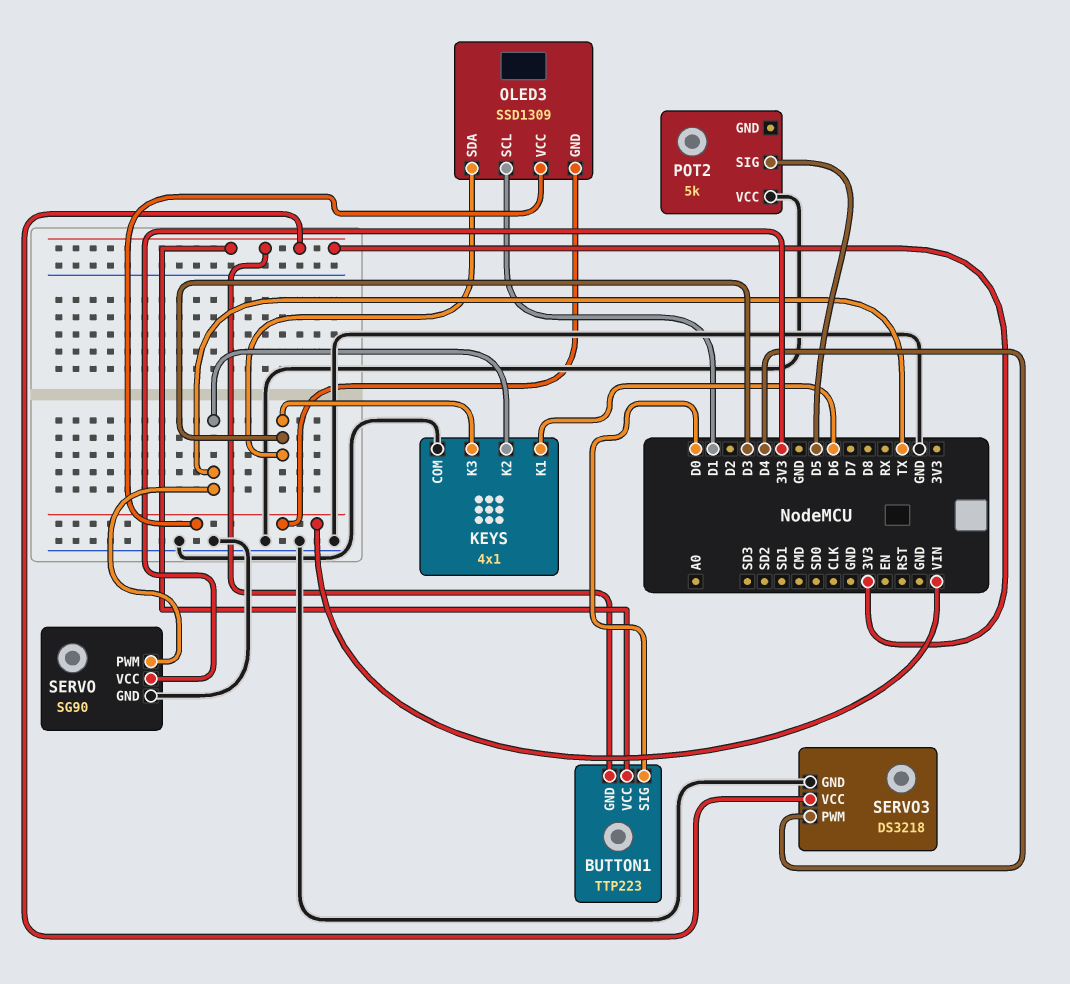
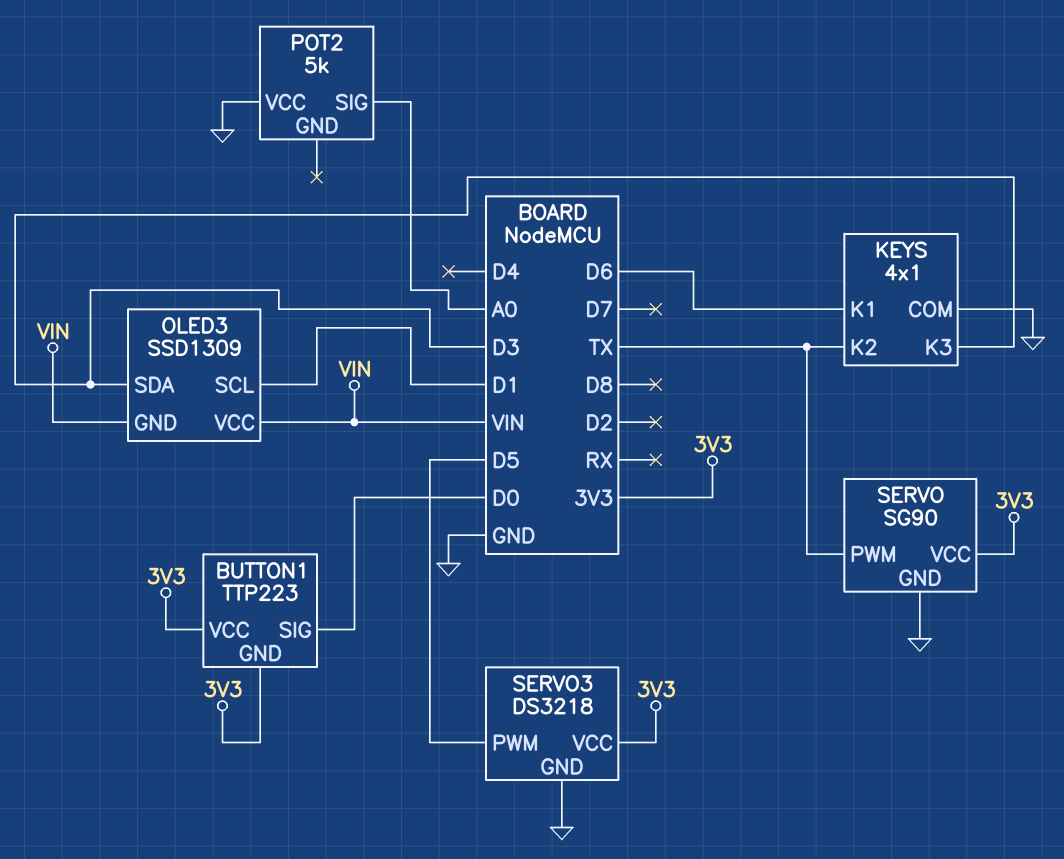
POT2 pin SIG: D5 -> A0
SERVO3 pin PWM: D4 -> D5

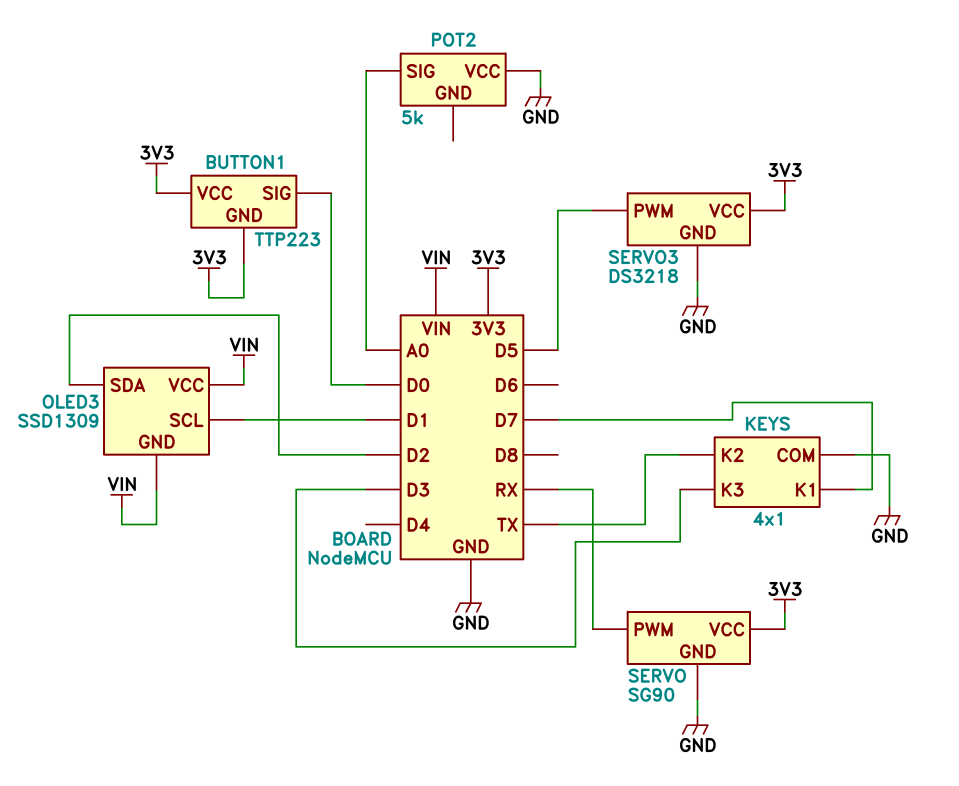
KEYS pin K1: D6 -> D7
OLED3 pin SDA: D3 -> D2
SERVO pin PWM: TX -> RX

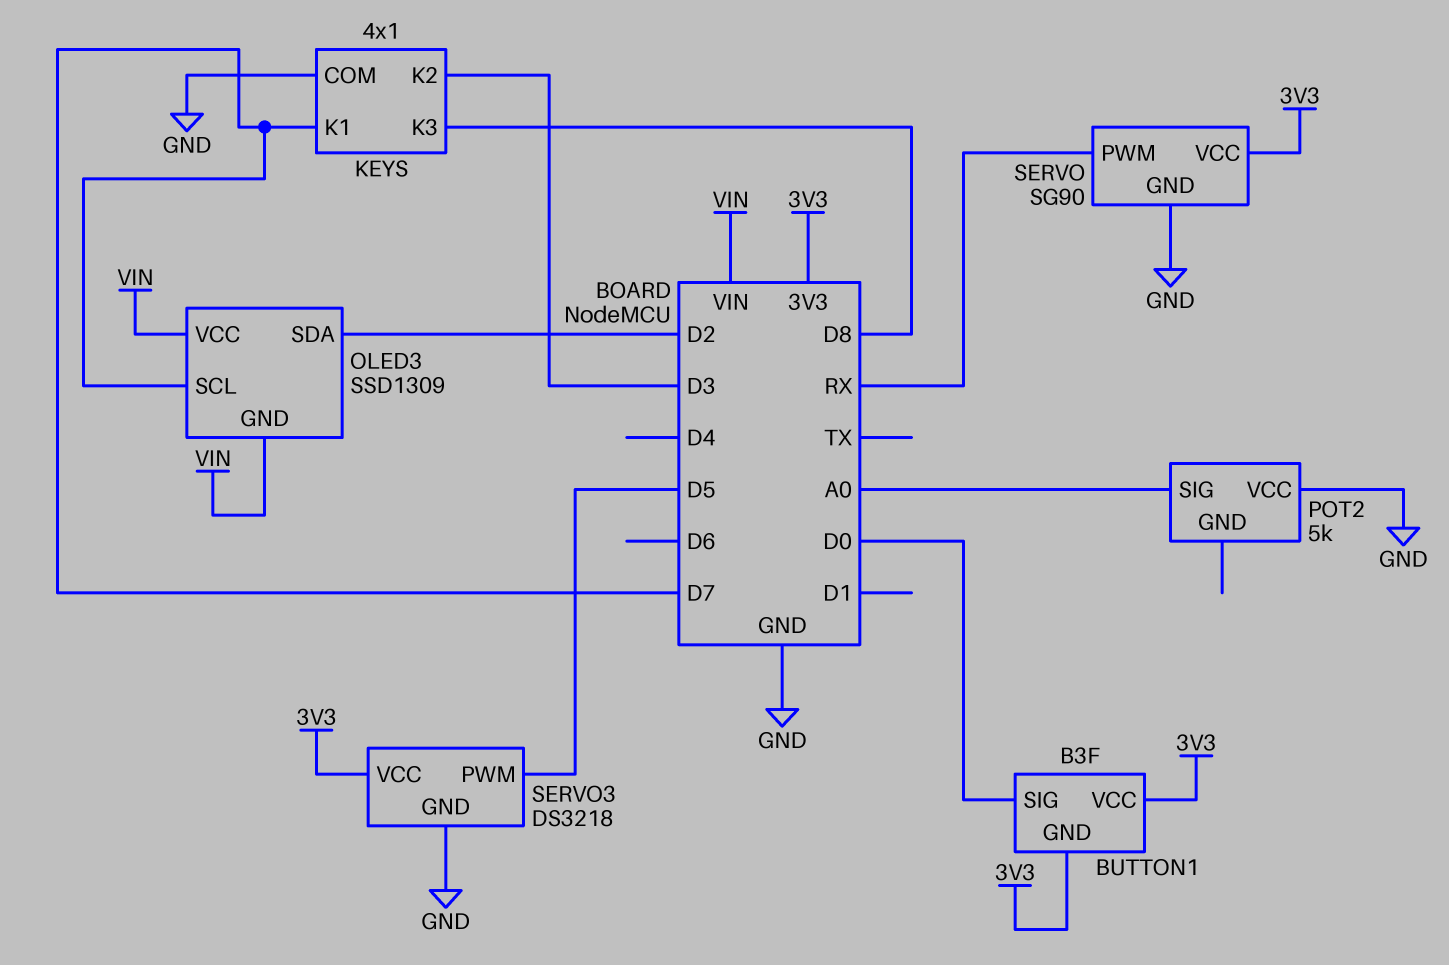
BUTTON1: TTP223 -> B3F
KEYS pin K2: TX -> D3
KEYS pin K3: D3 -> D8
OLED3 pin SCL: D1 -> D7

